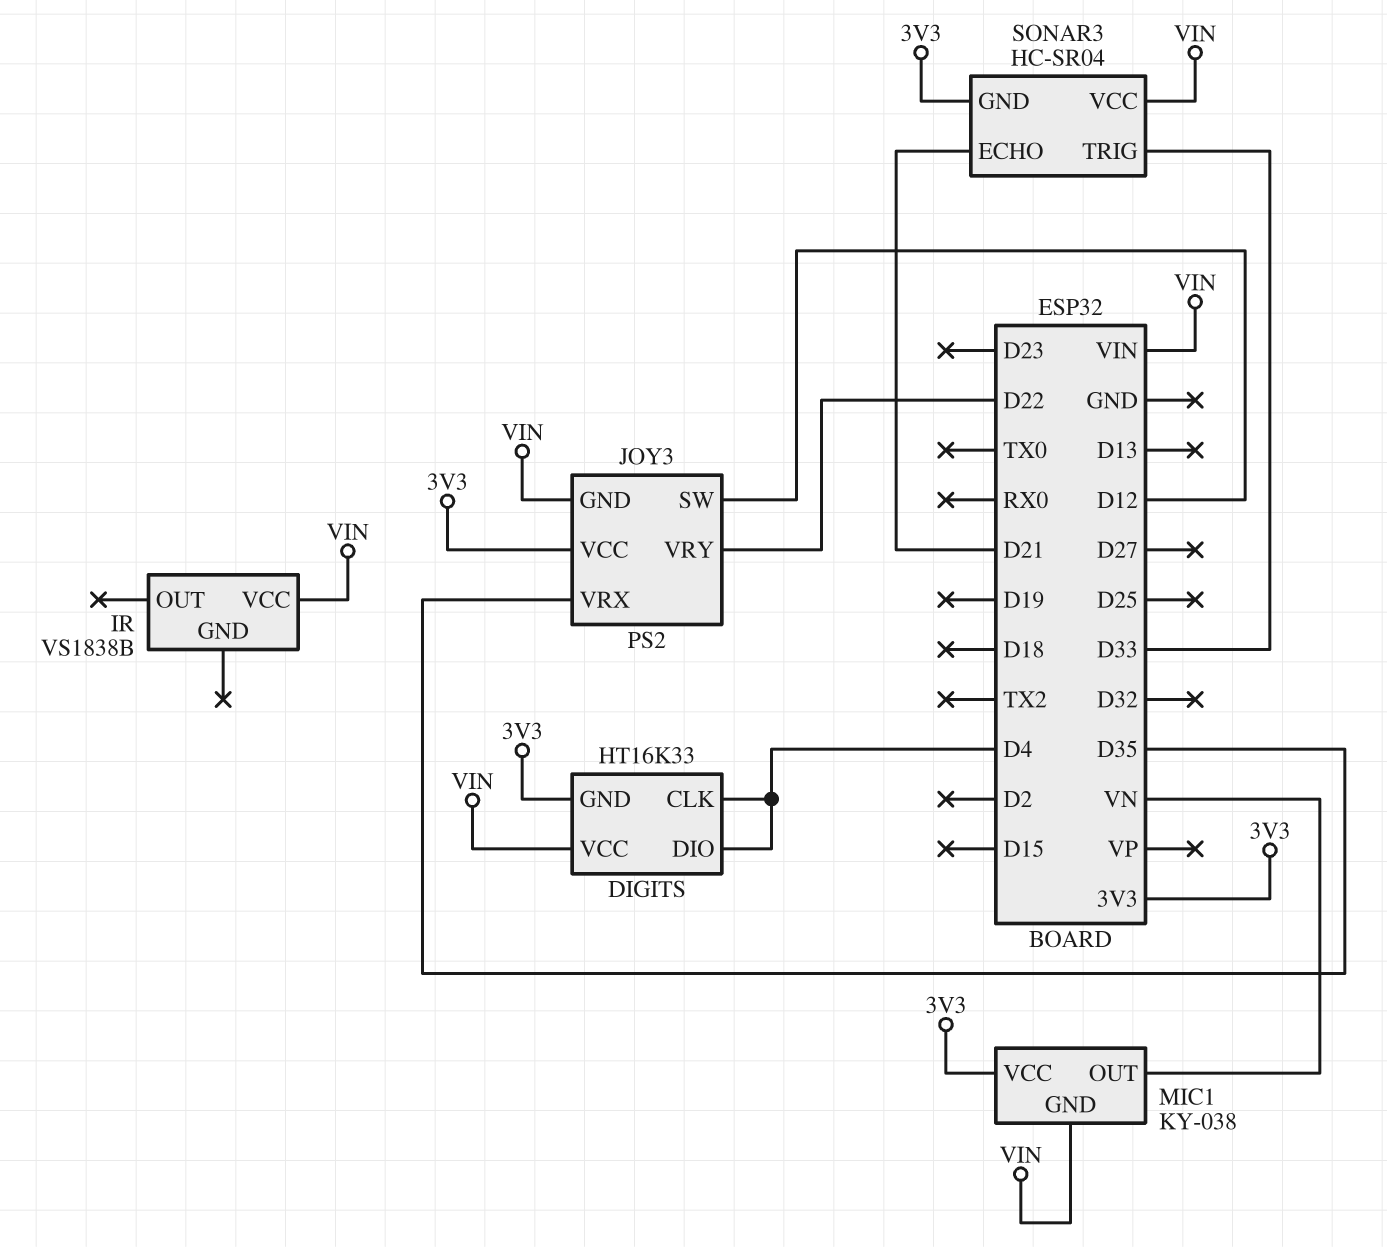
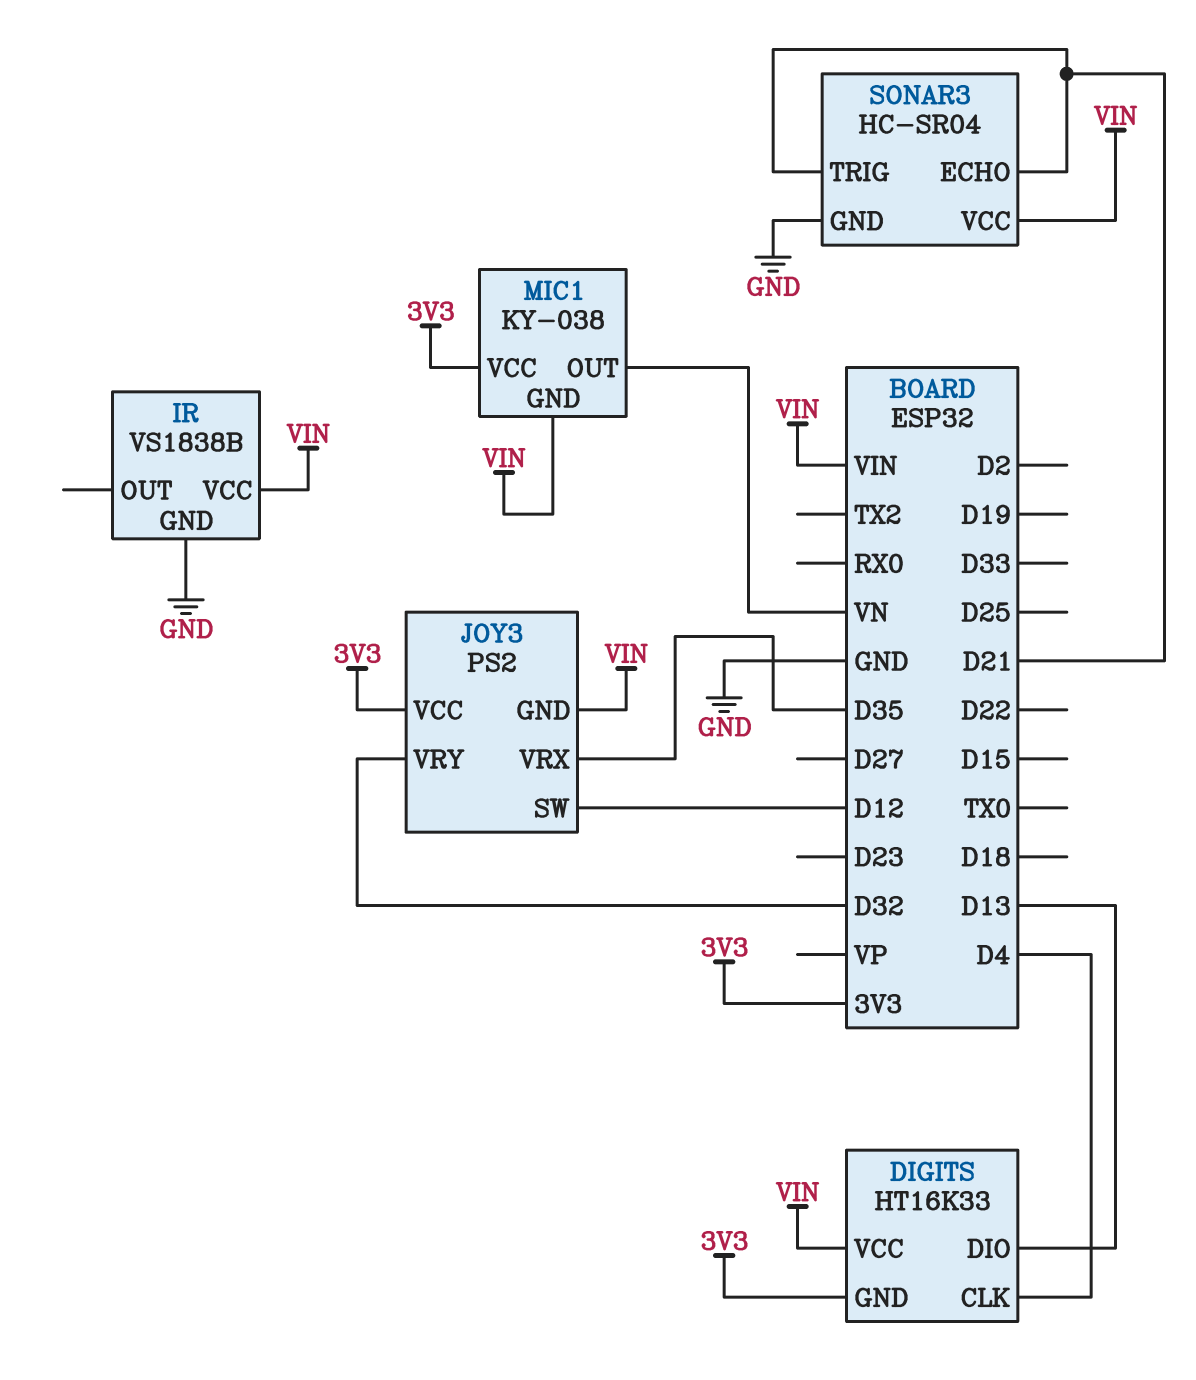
DIGITS pin DIO: D4 -> D13
IR pin GND: none -> GND
JOY3 pin VRY: D22 -> D32
SONAR3 pin GND: 3V3 -> GND
SONAR3 pin TRIG: D33 -> D21

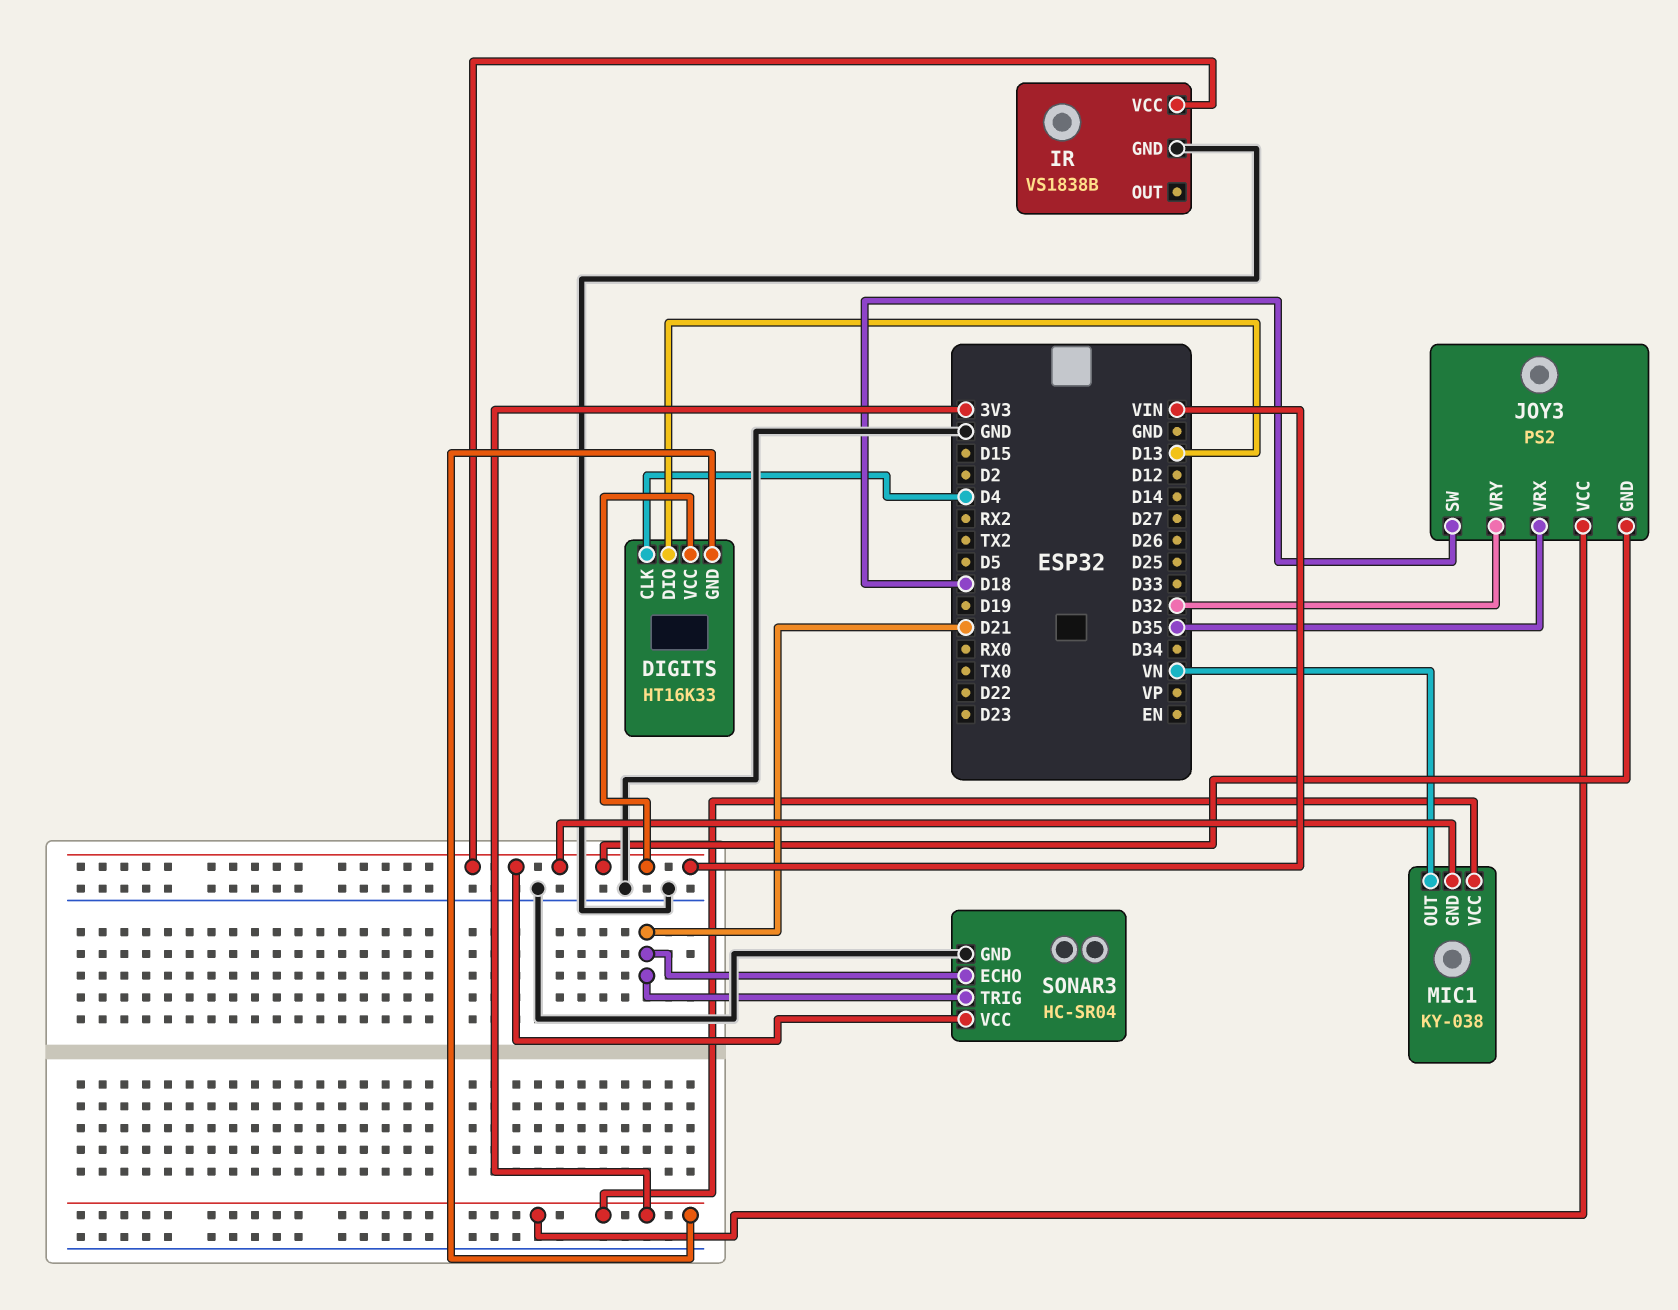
JOY3 pin SW: D12 -> D18

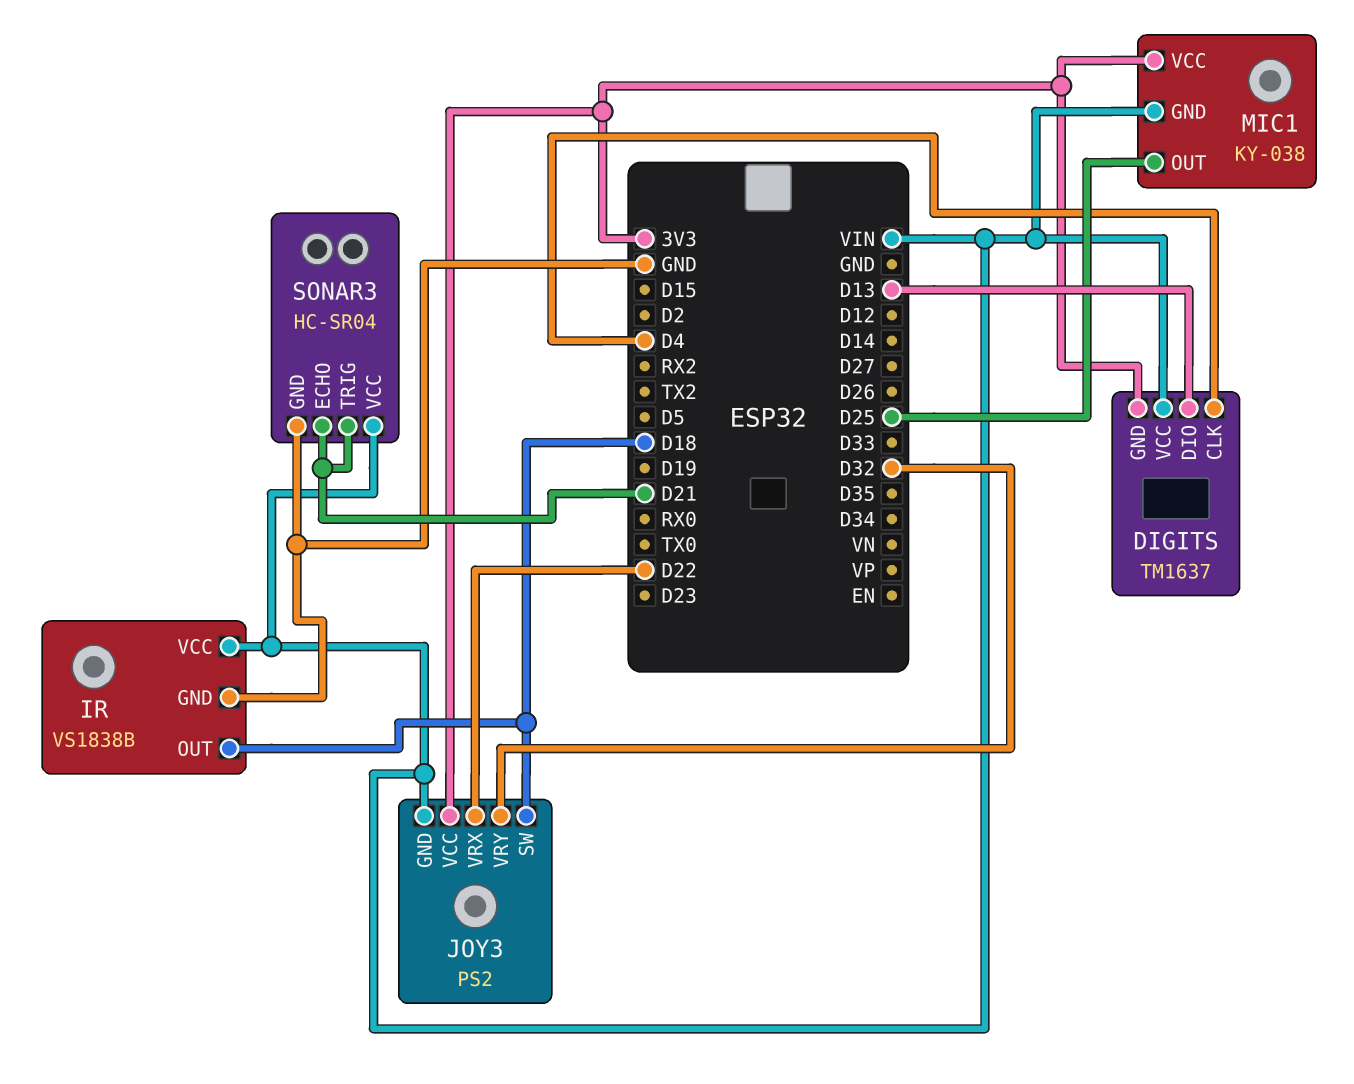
DIGITS: HT16K33 -> TM1637
IR pin OUT: none -> D18
JOY3 pin VRX: D35 -> D22
MIC1 pin OUT: VN -> D25

